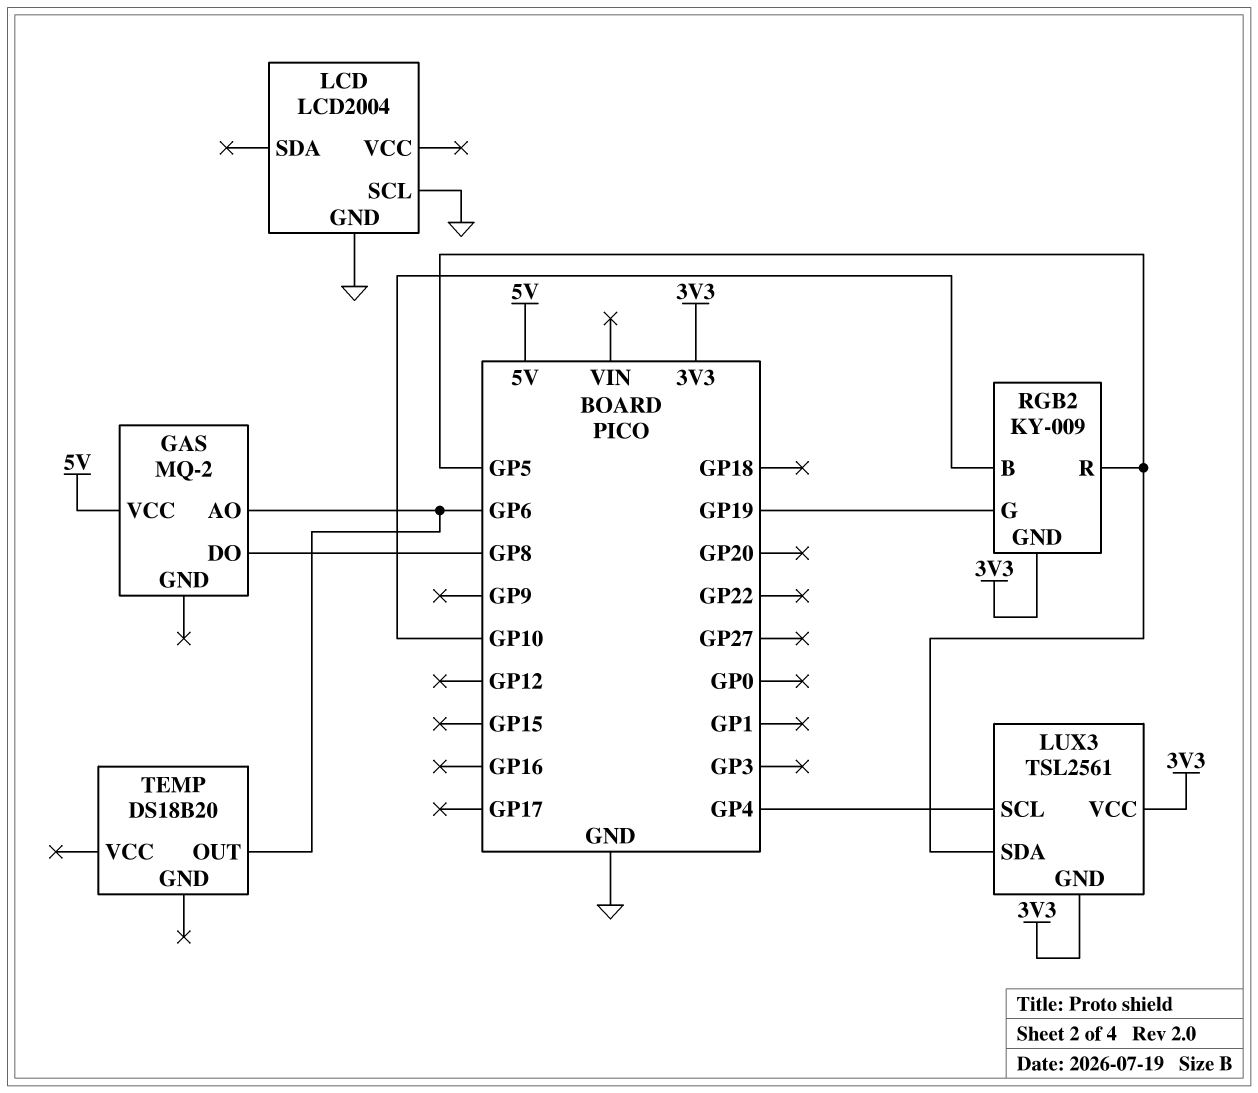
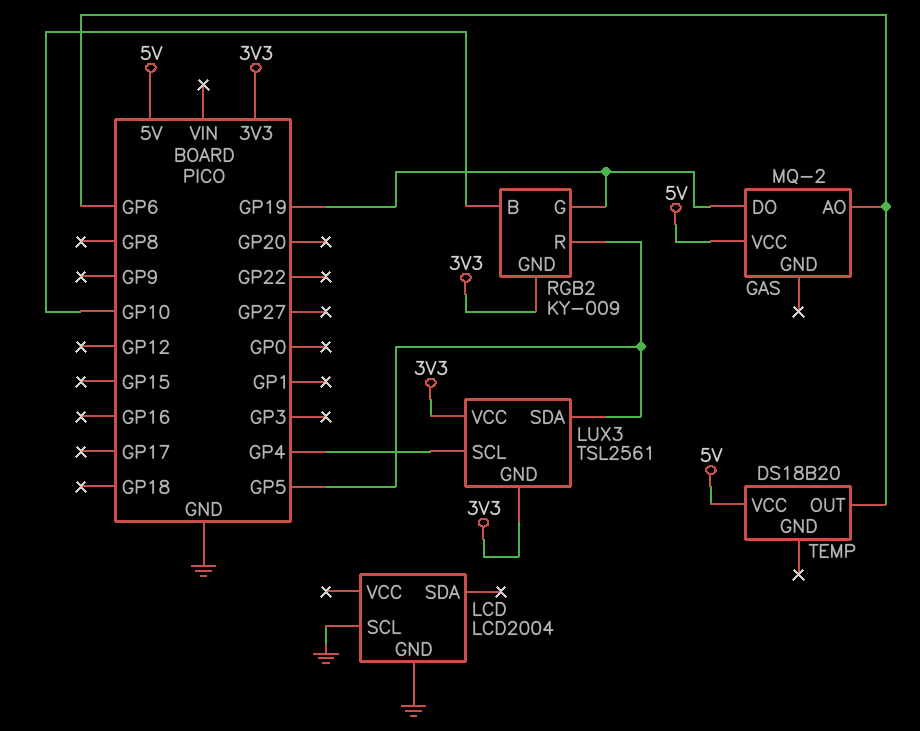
GAS pin DO: GP8 -> GP19
TEMP pin VCC: none -> 5V

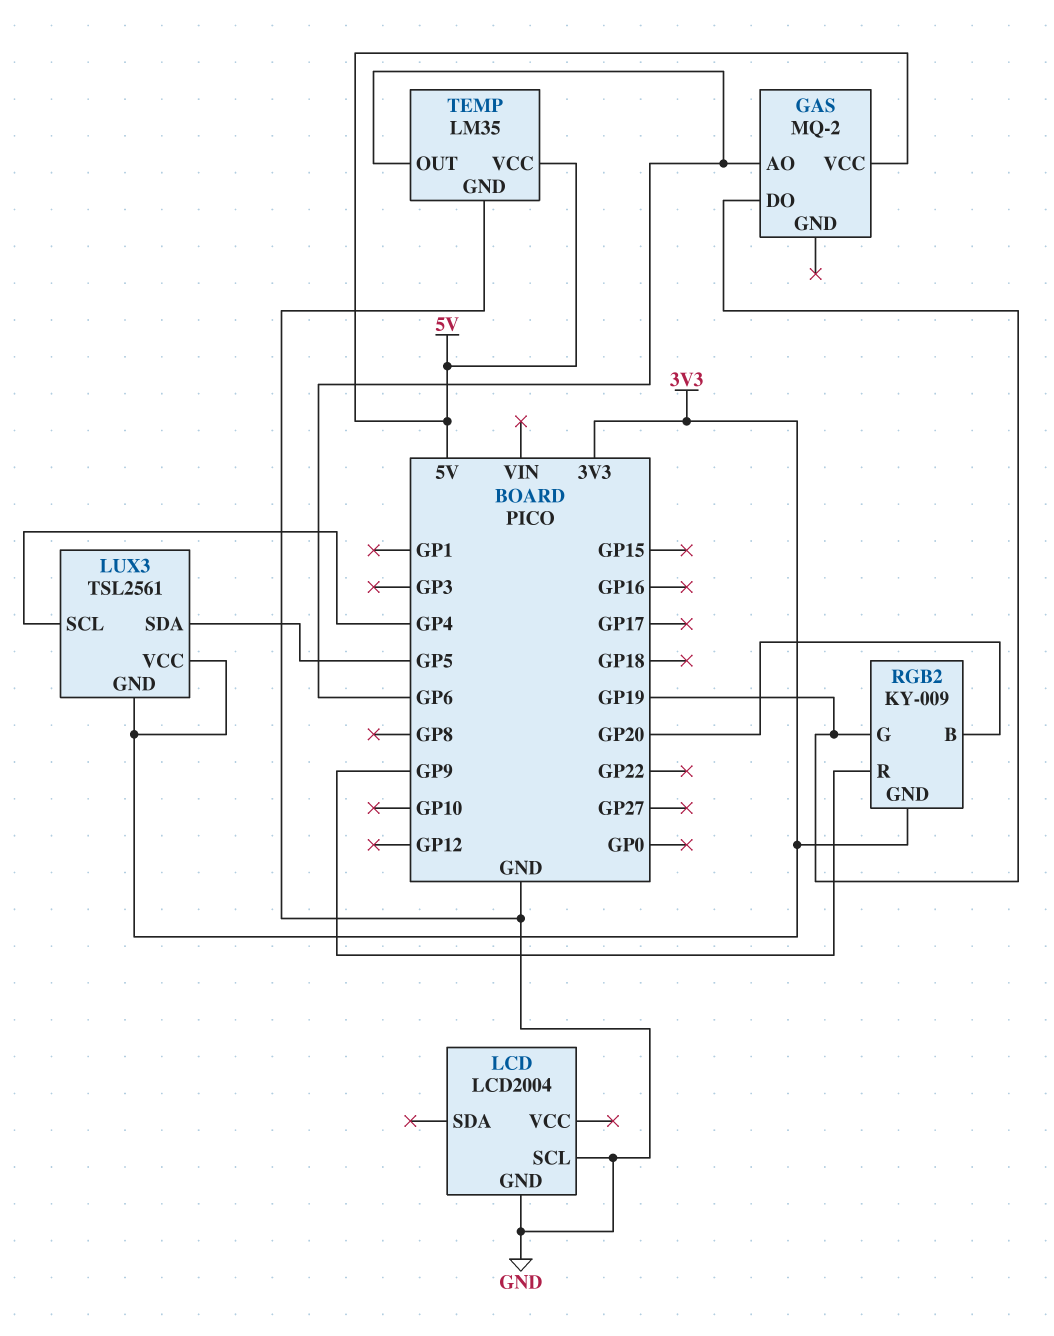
RGB2 pin B: GP10 -> GP20
RGB2 pin R: GP5 -> GP9
TEMP: DS18B20 -> LM35
TEMP pin GND: none -> GND

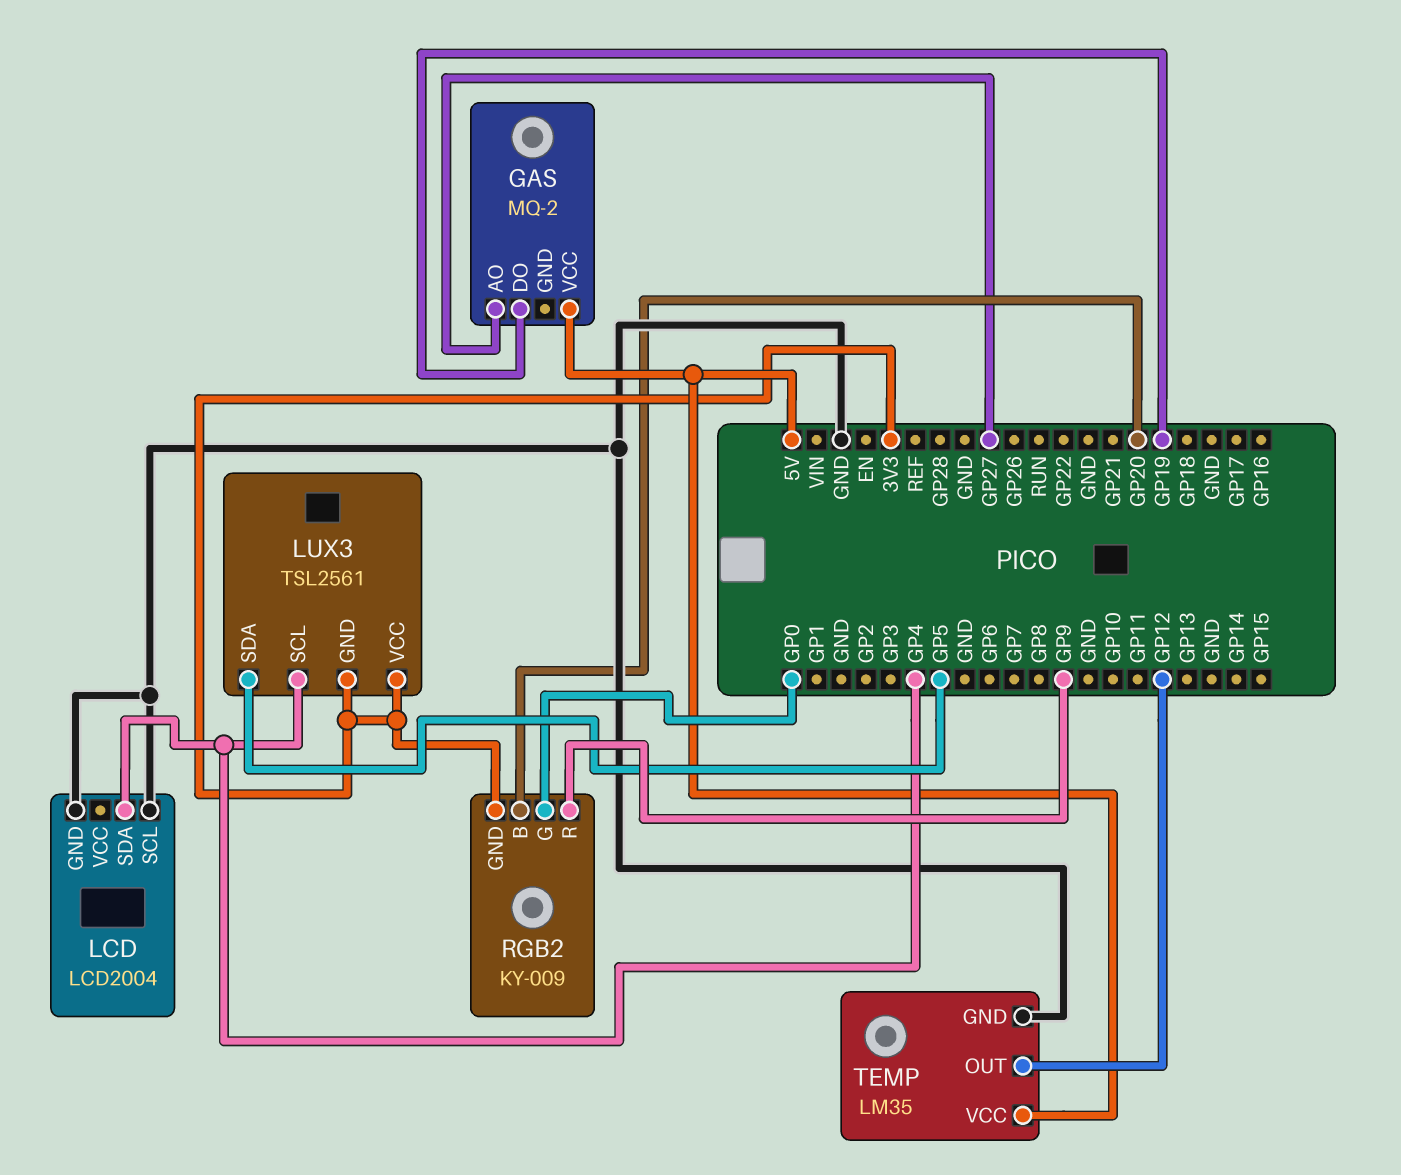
GAS pin AO: GP6 -> GP27
LCD pin SDA: none -> GP4
RGB2 pin G: GP19 -> GP0
TEMP pin OUT: GP6 -> GP12

